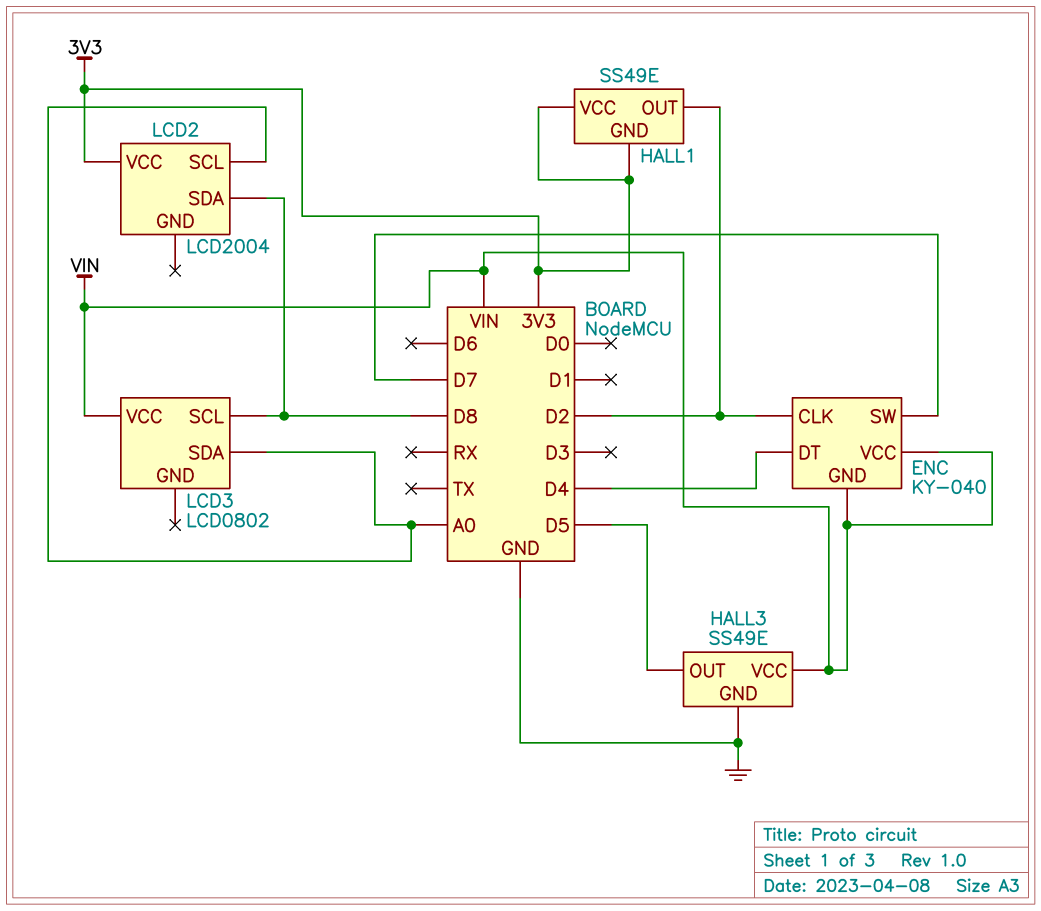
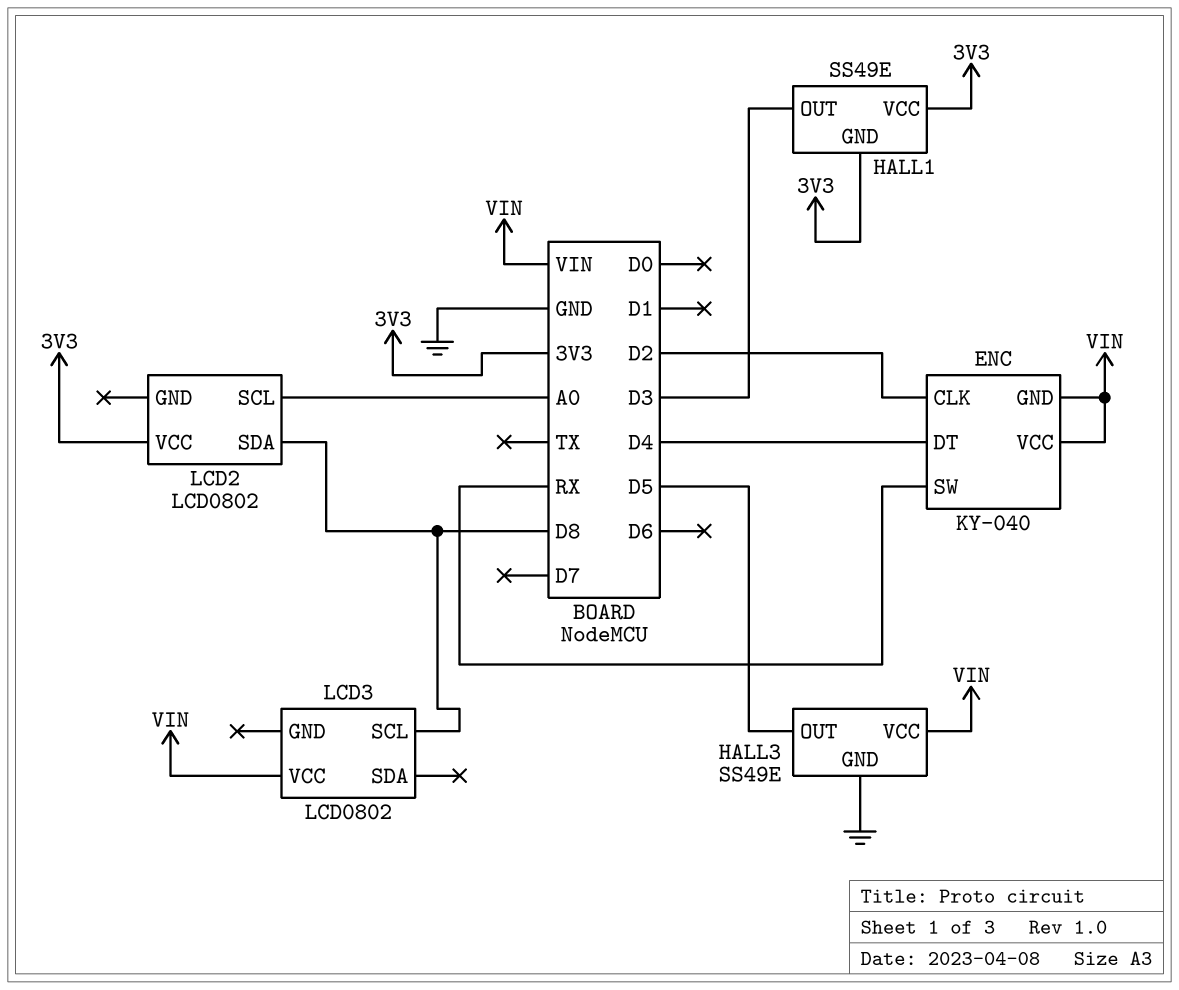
ENC pin SW: D7 -> RX
HALL1 pin OUT: D2 -> D3
LCD2: LCD2004 -> LCD0802
LCD3 pin SDA: A0 -> none

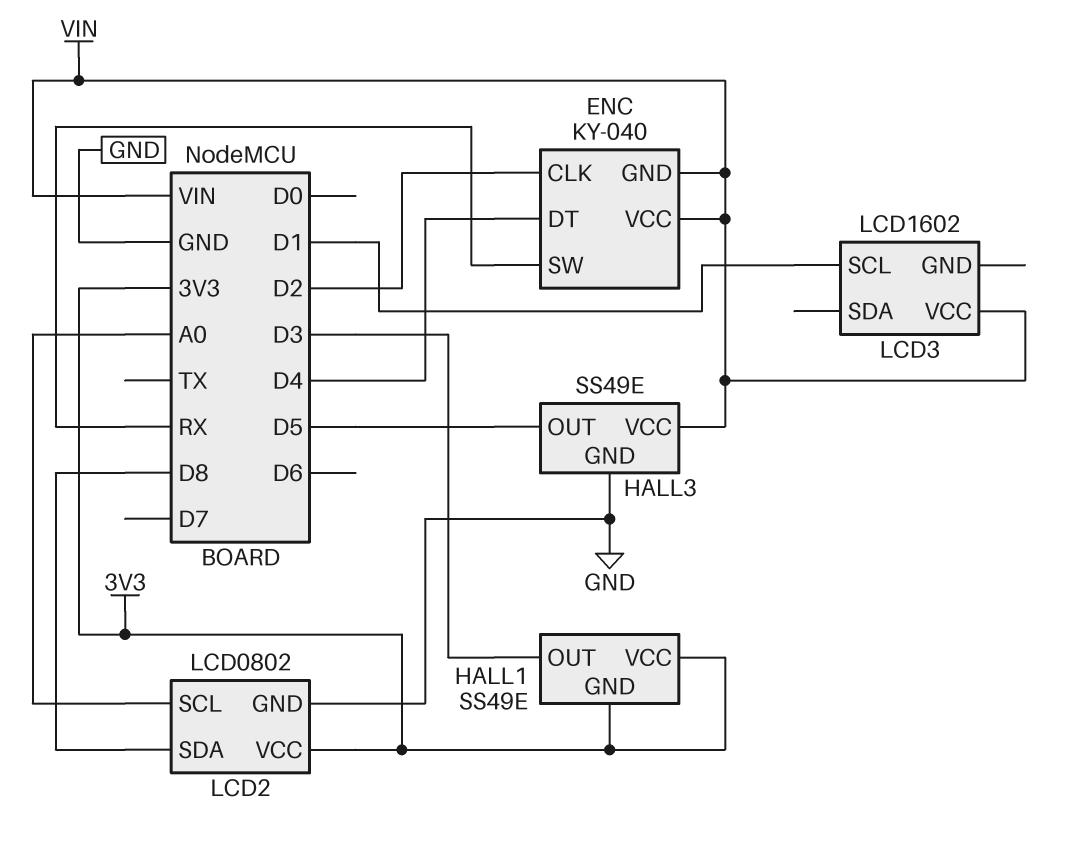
LCD2 pin GND: none -> GND
LCD3: LCD0802 -> LCD1602
LCD3 pin SCL: D8 -> D1

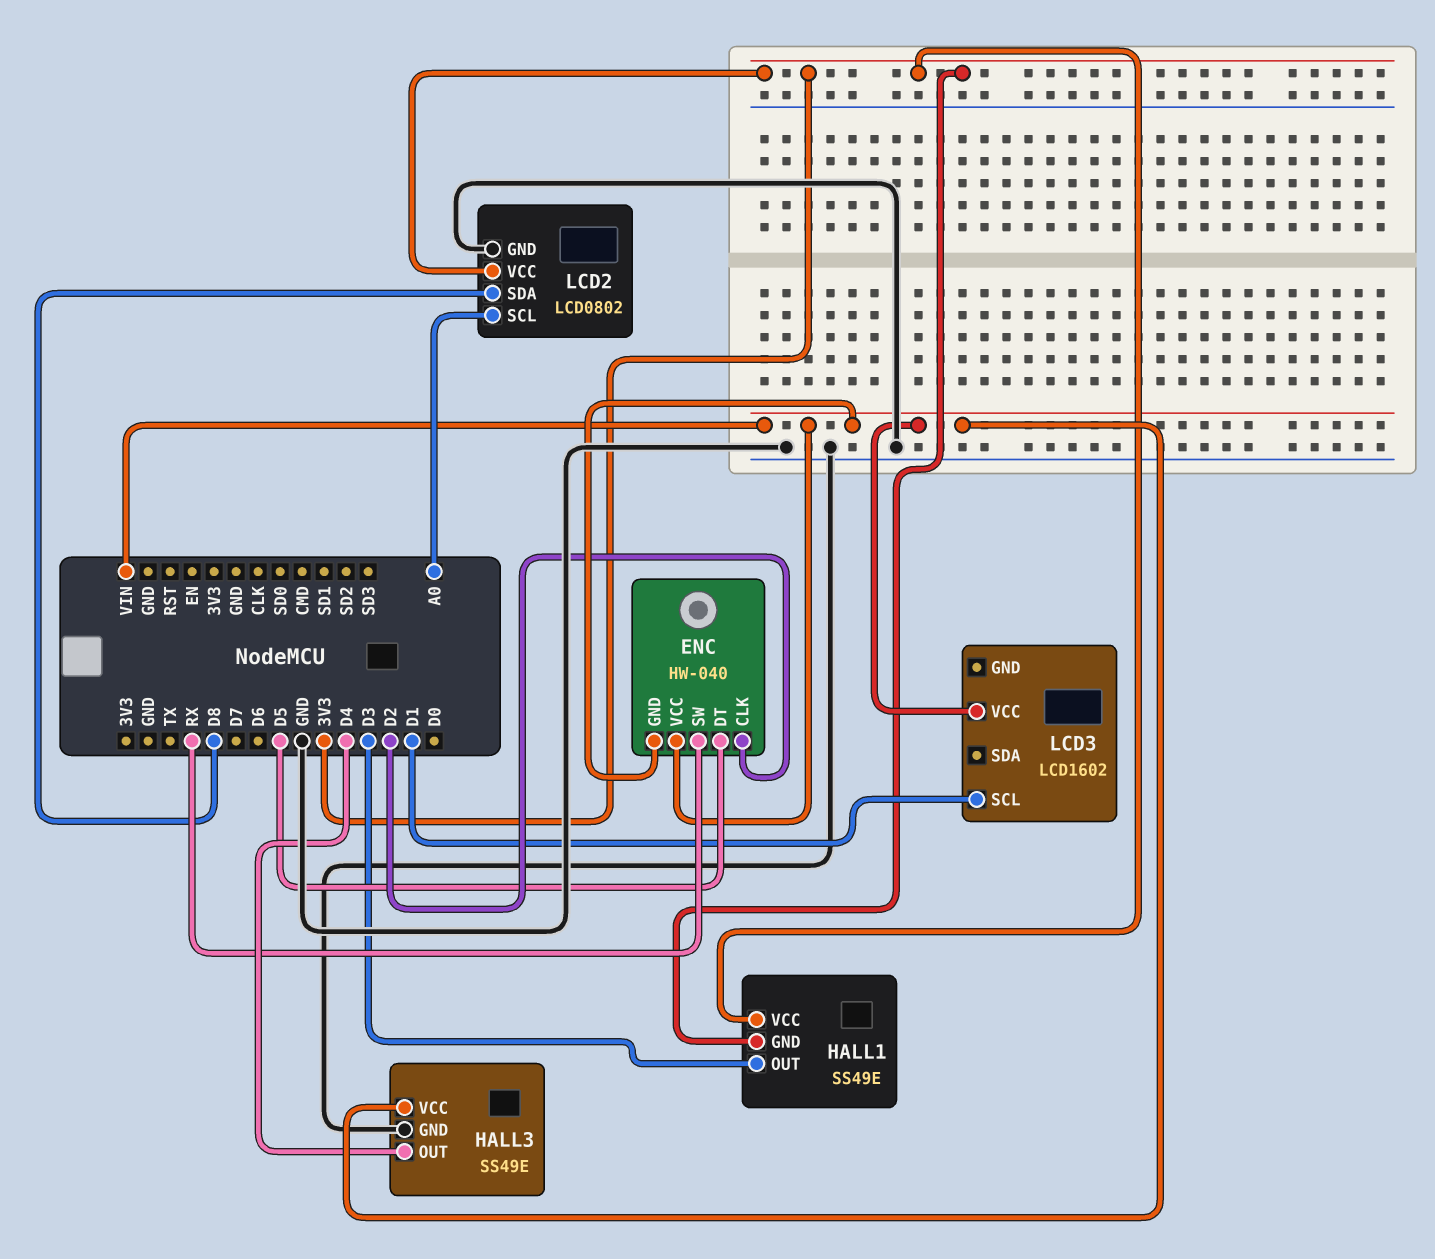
ENC: KY-040 -> HW-040
ENC pin DT: D4 -> D5
HALL3 pin OUT: D5 -> D4

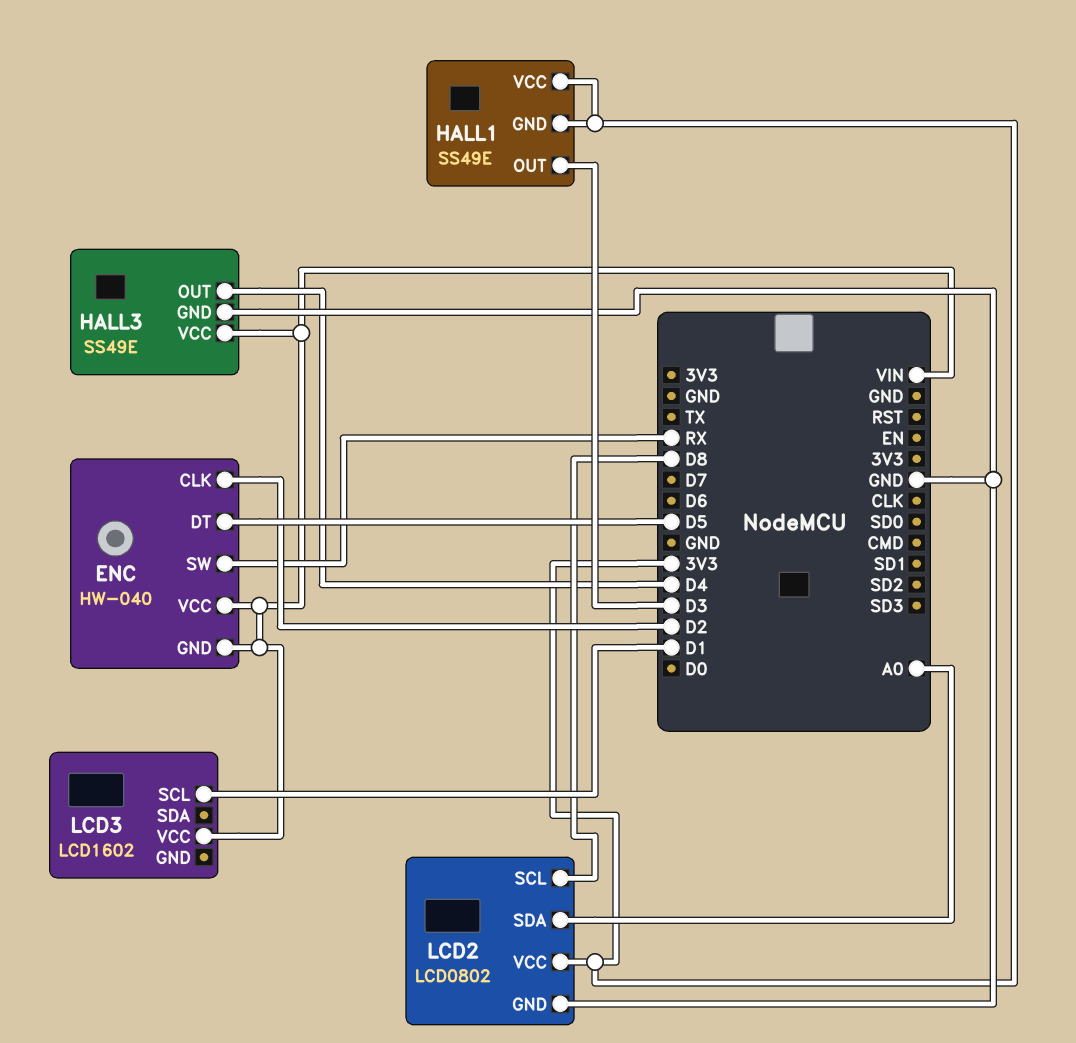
LCD2 pin SCL: A0 -> D8
LCD2 pin SDA: D8 -> A0

